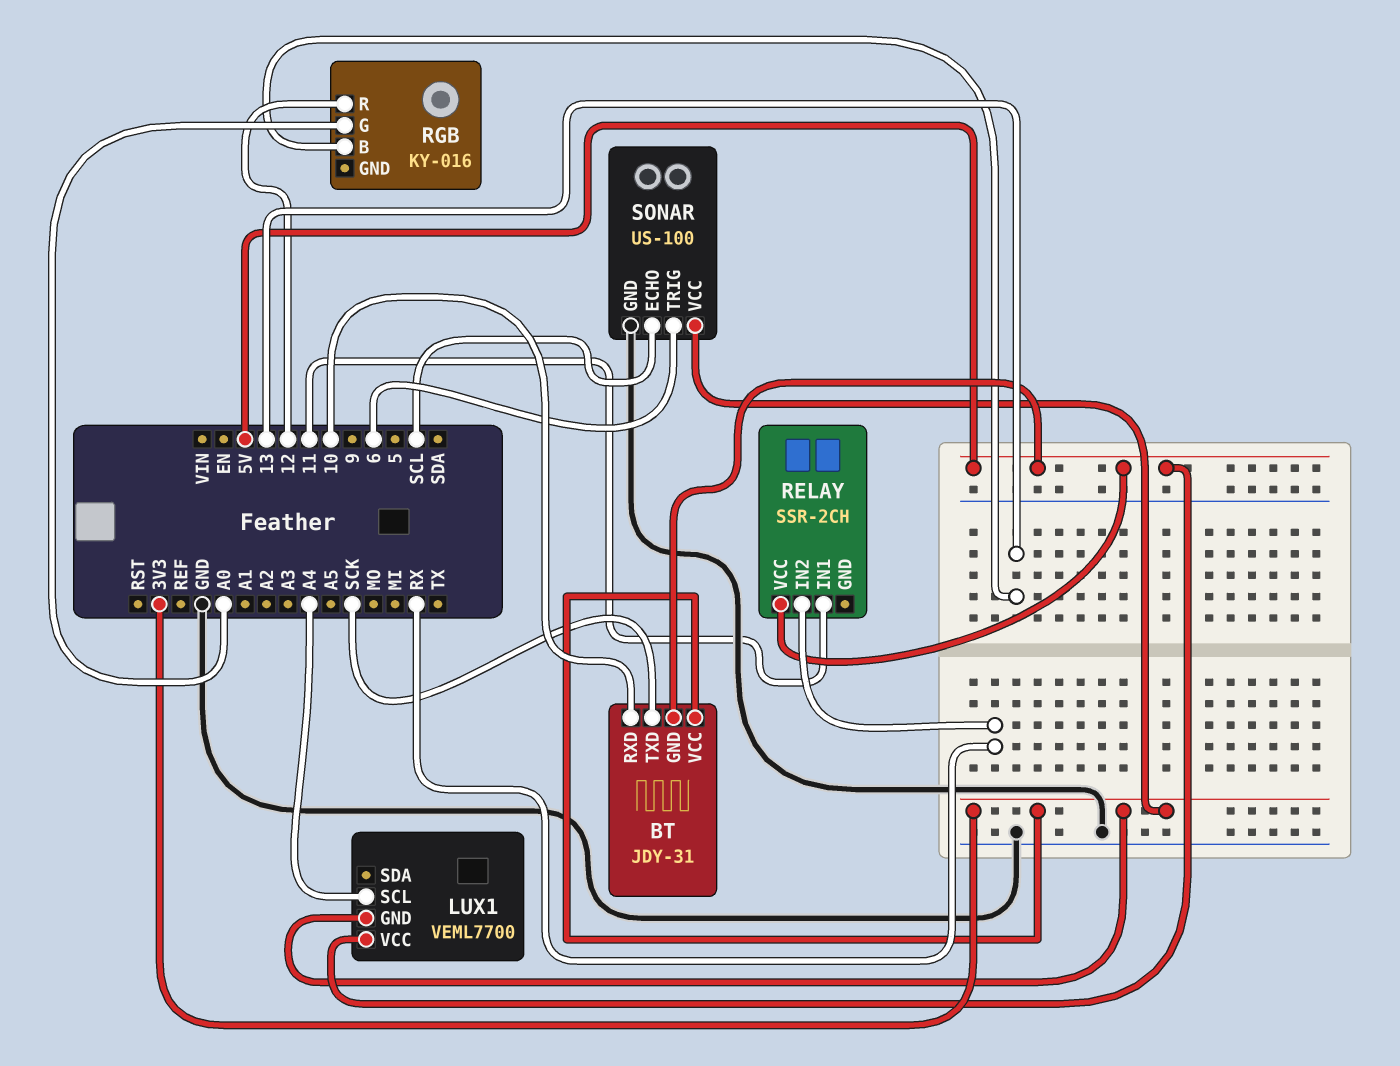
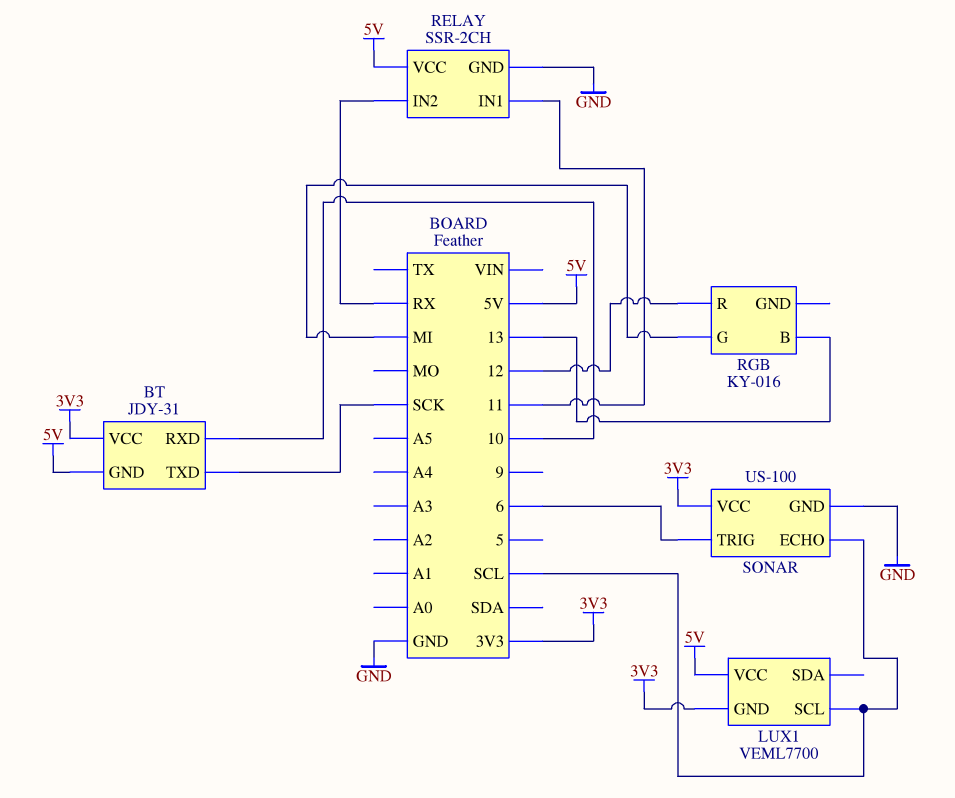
LUX1 pin SCL: A4 -> SCL
RELAY pin GND: none -> GND
RGB pin G: A0 -> MI

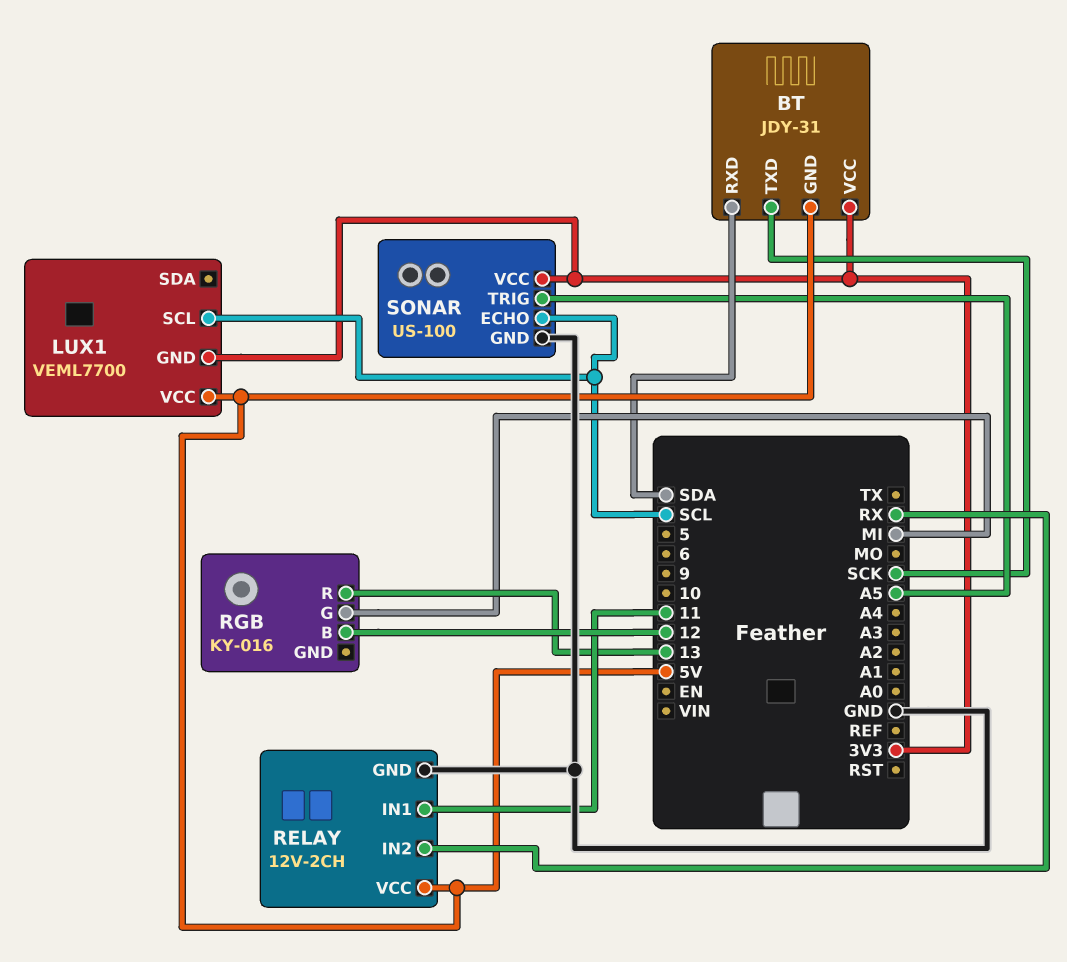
BT pin RXD: 10 -> SDA
RELAY: SSR-2CH -> 12V-2CH
RGB pin B: 13 -> 12
RGB pin R: 12 -> 13
SONAR pin TRIG: 6 -> A5

